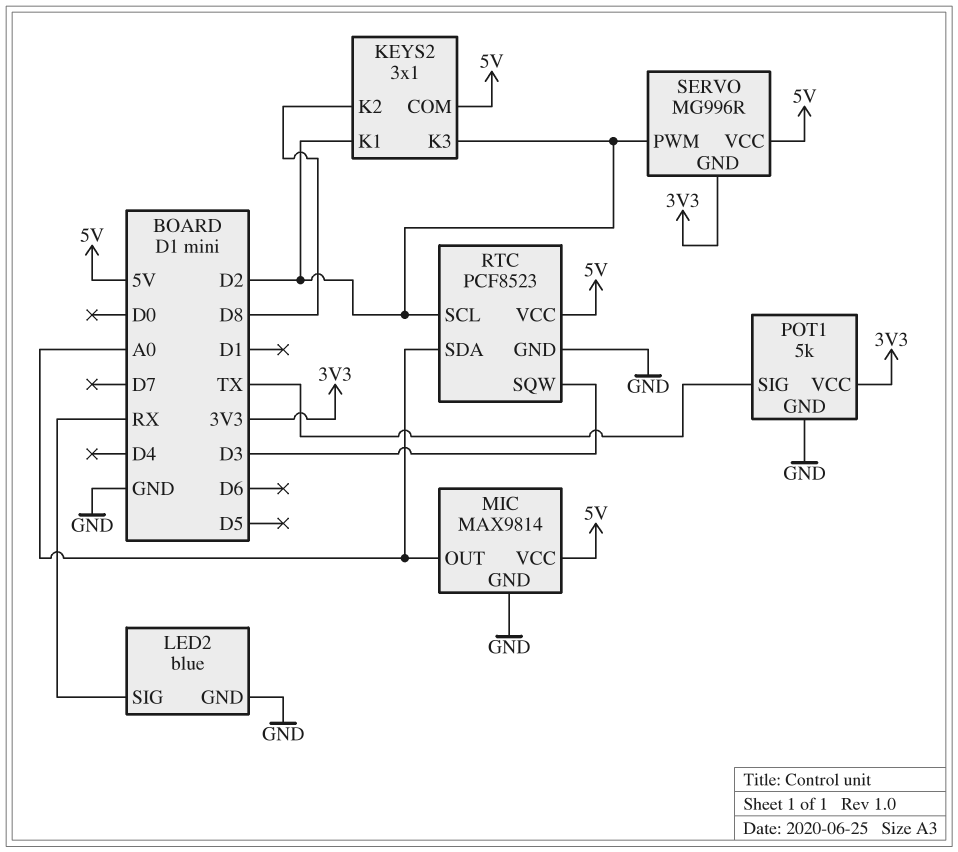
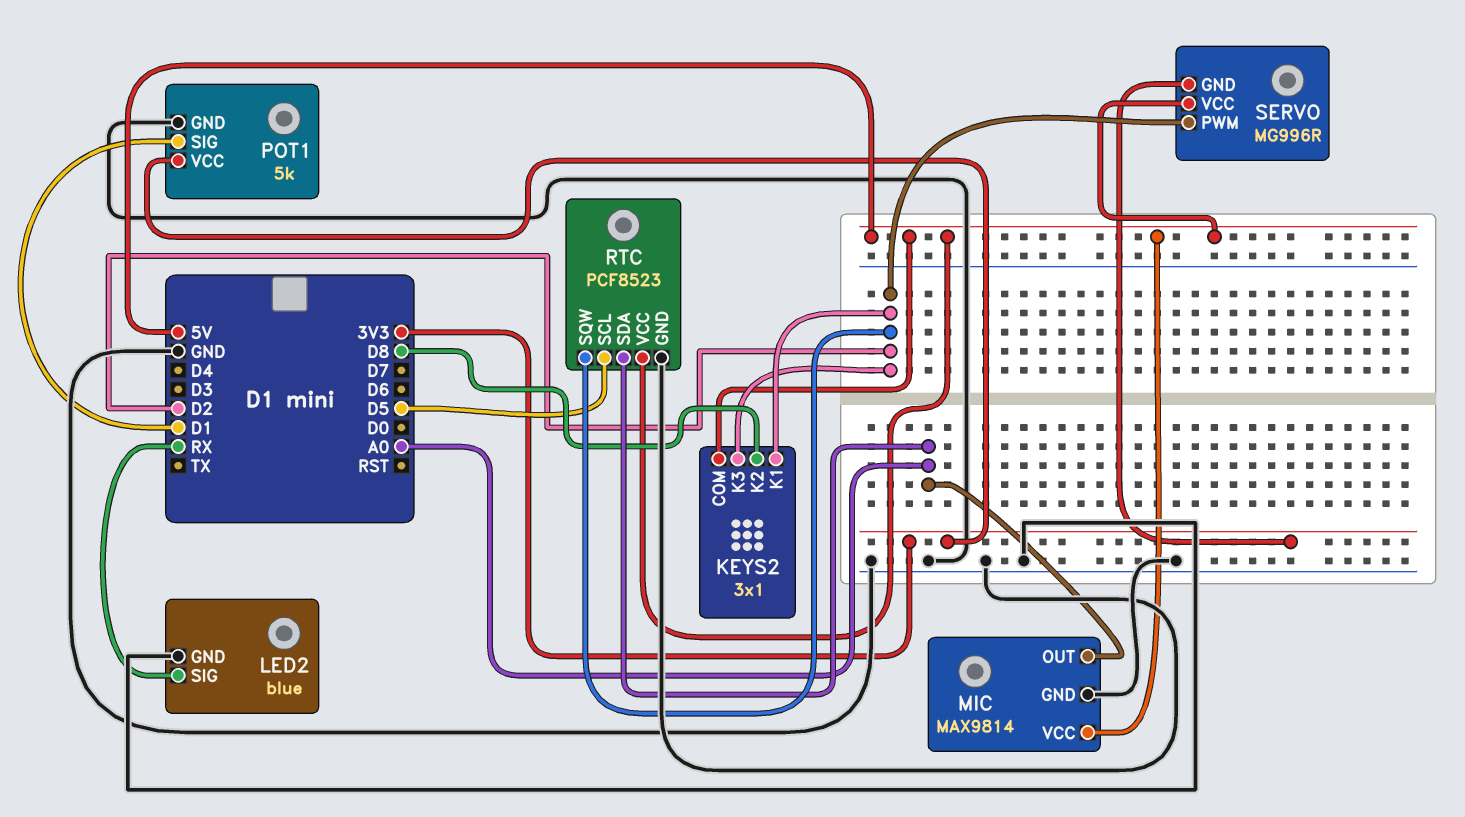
POT1 pin SIG: TX -> D1
RTC pin SCL: D2 -> D5
RTC pin SQW: D3 -> D2

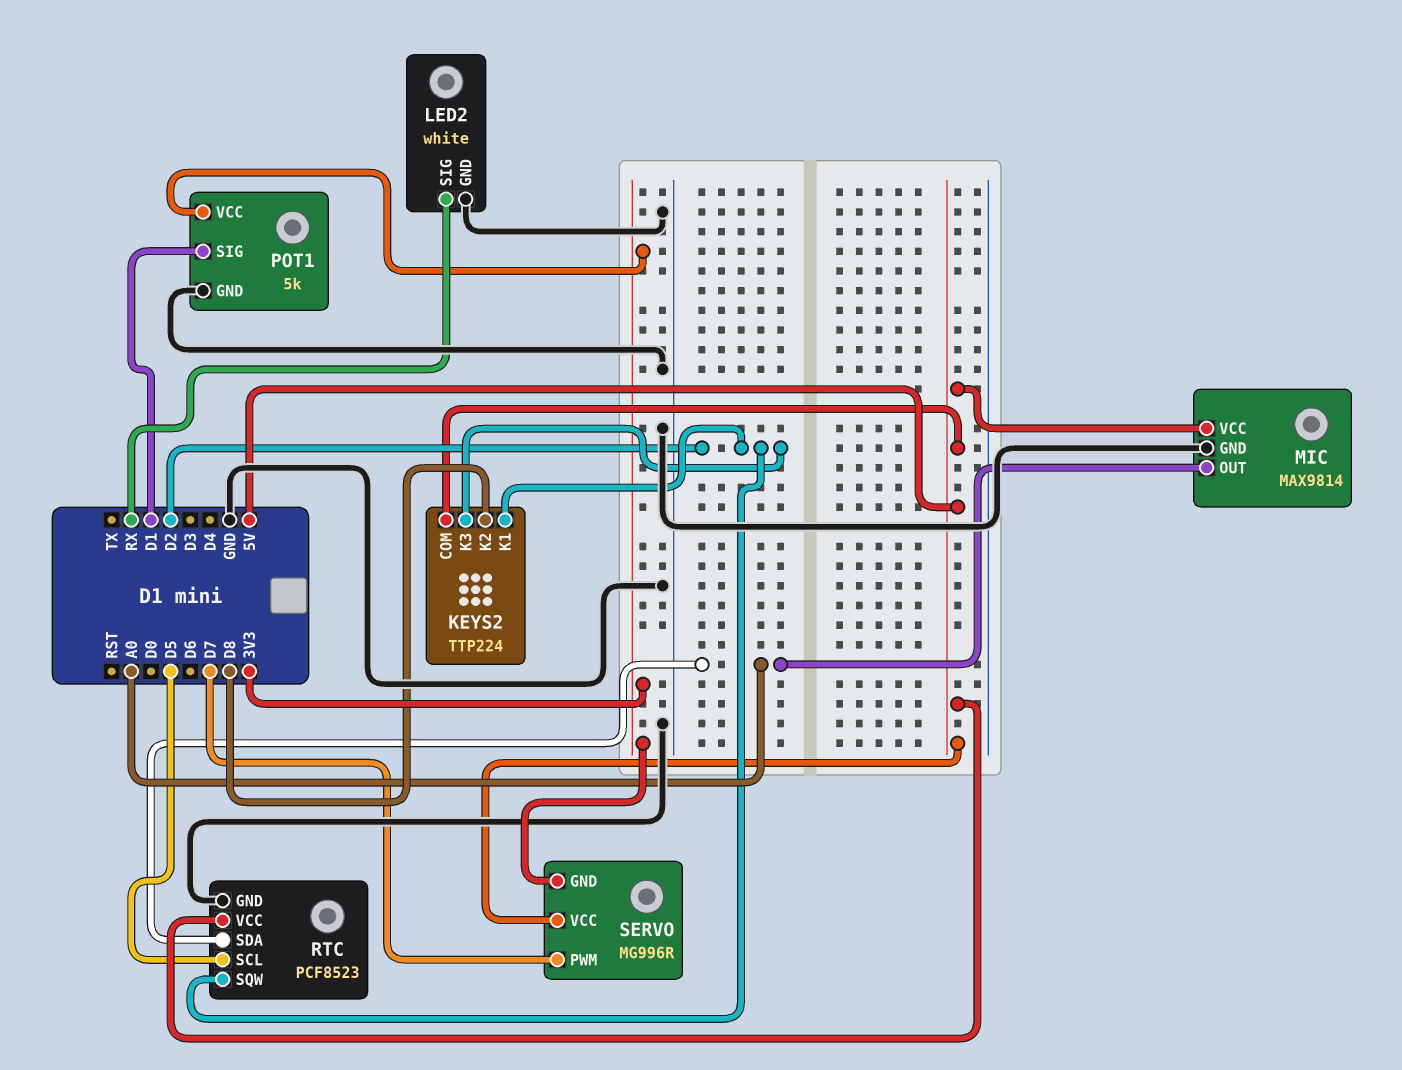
KEYS2: 3x1 -> TTP224
LED2: blue -> white
SERVO pin PWM: D2 -> D7

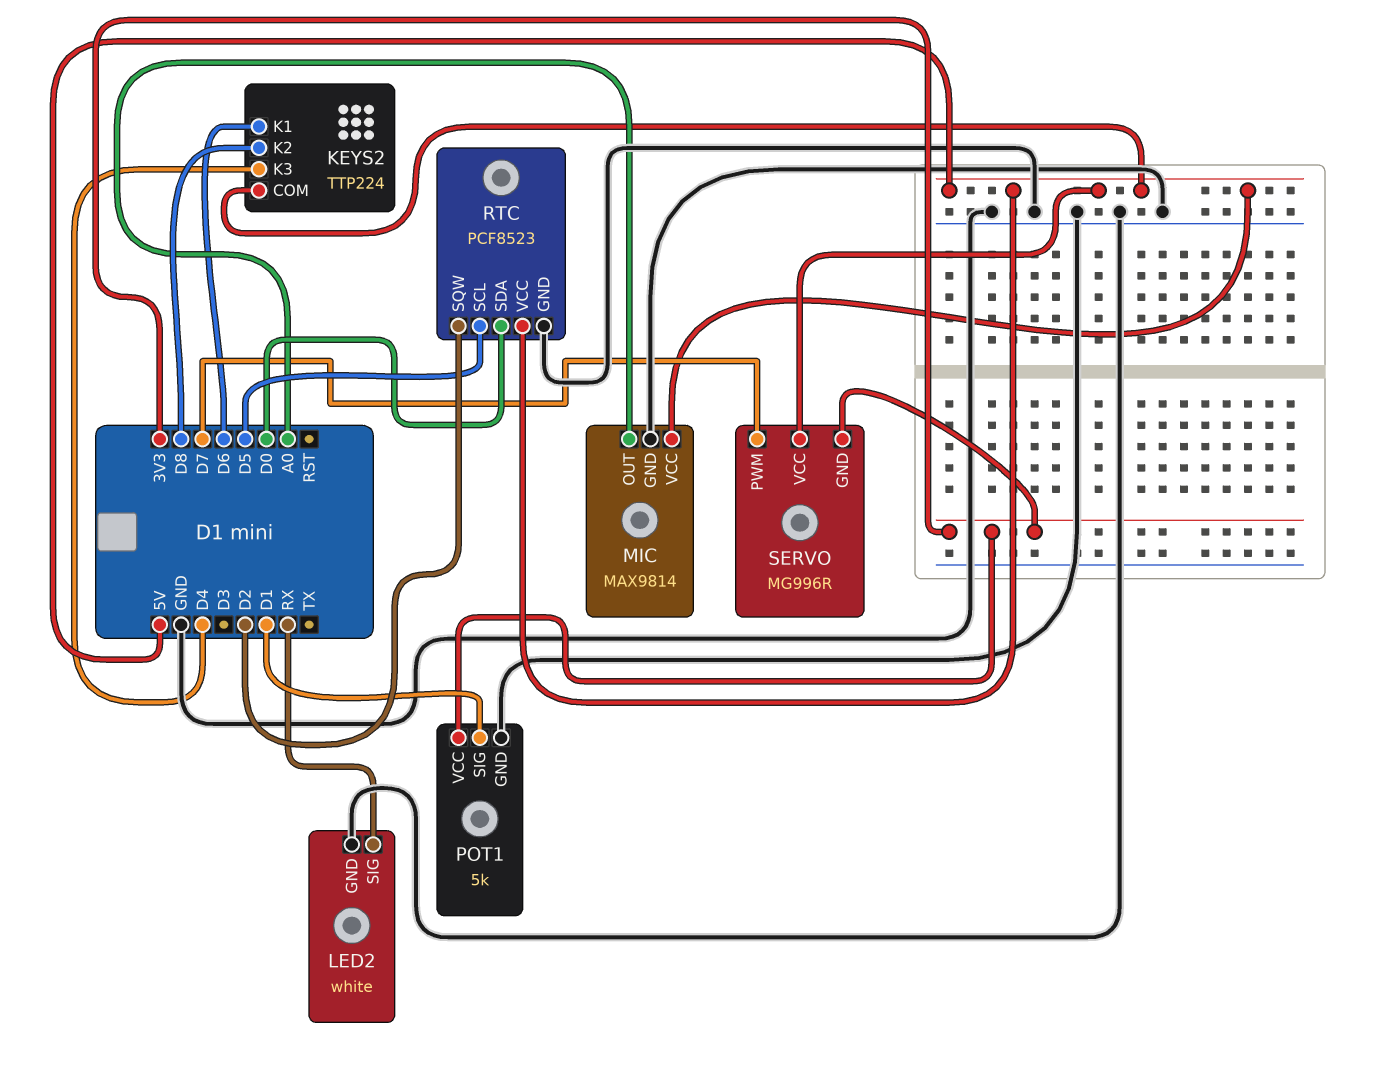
KEYS2 pin K1: D2 -> D6
KEYS2 pin K3: D2 -> D4
RTC pin SDA: A0 -> D0

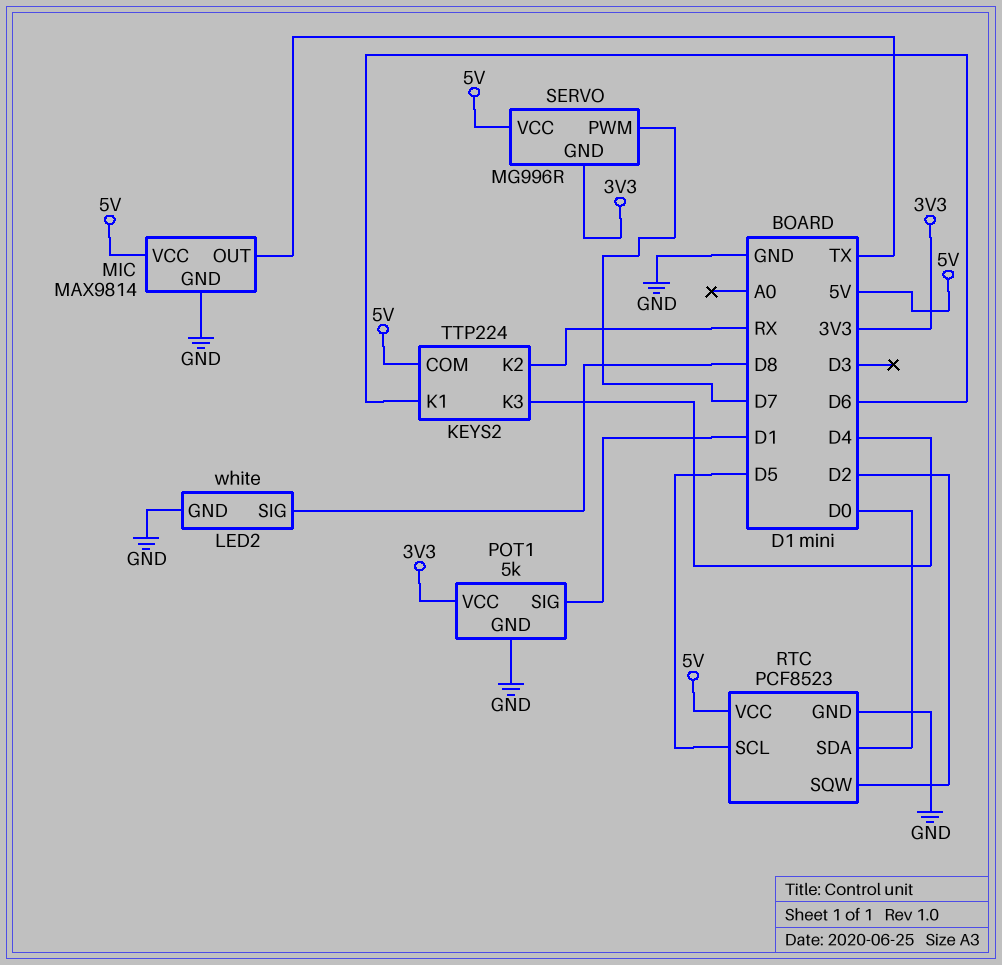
KEYS2 pin K2: D8 -> RX
LED2 pin SIG: RX -> D8
MIC pin OUT: A0 -> TX

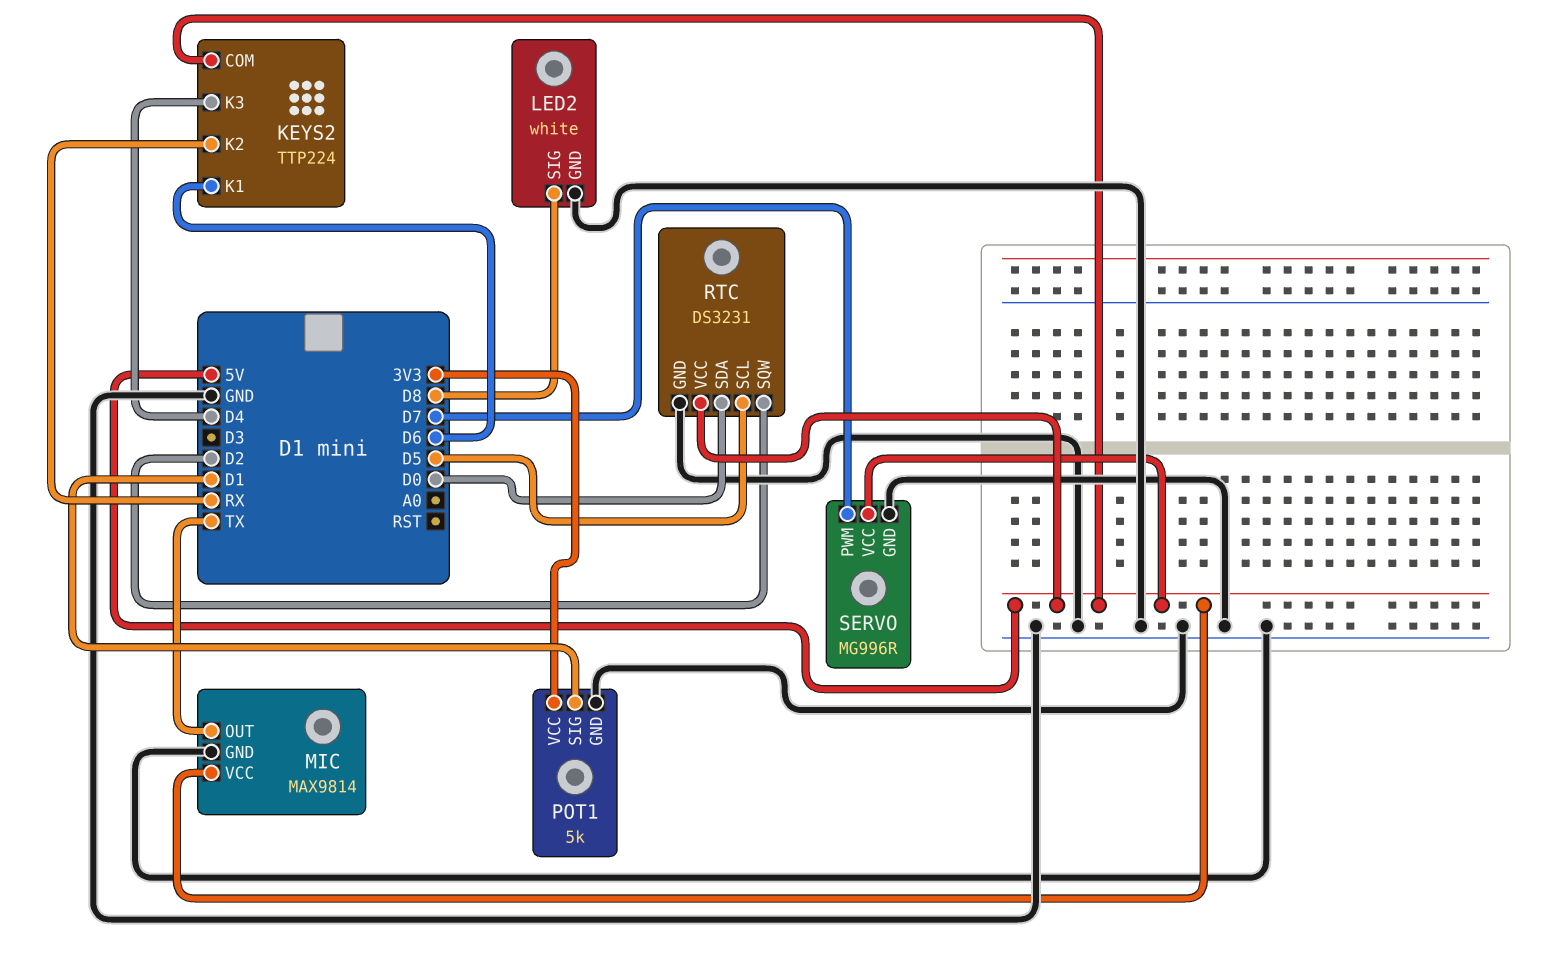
RTC: PCF8523 -> DS3231
SERVO pin GND: 3V3 -> GND

